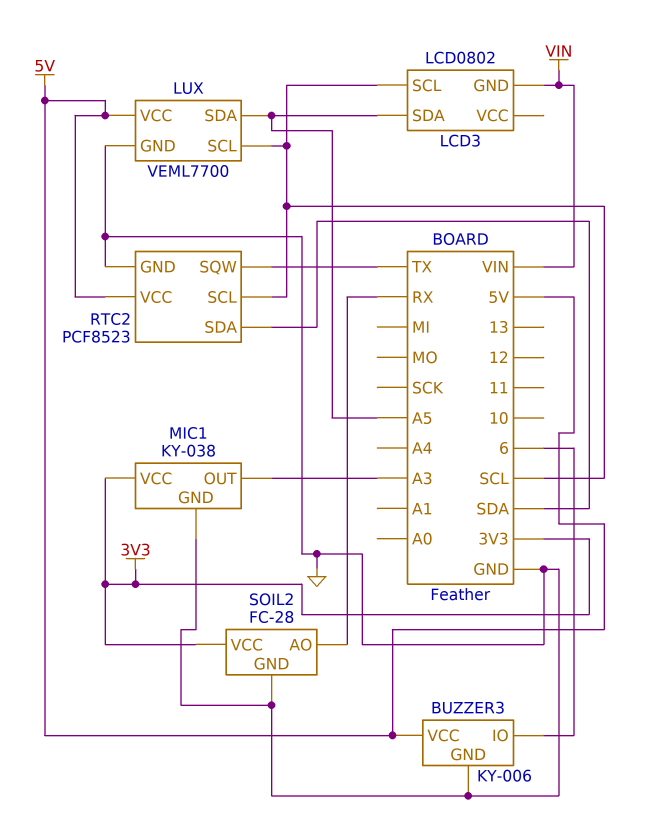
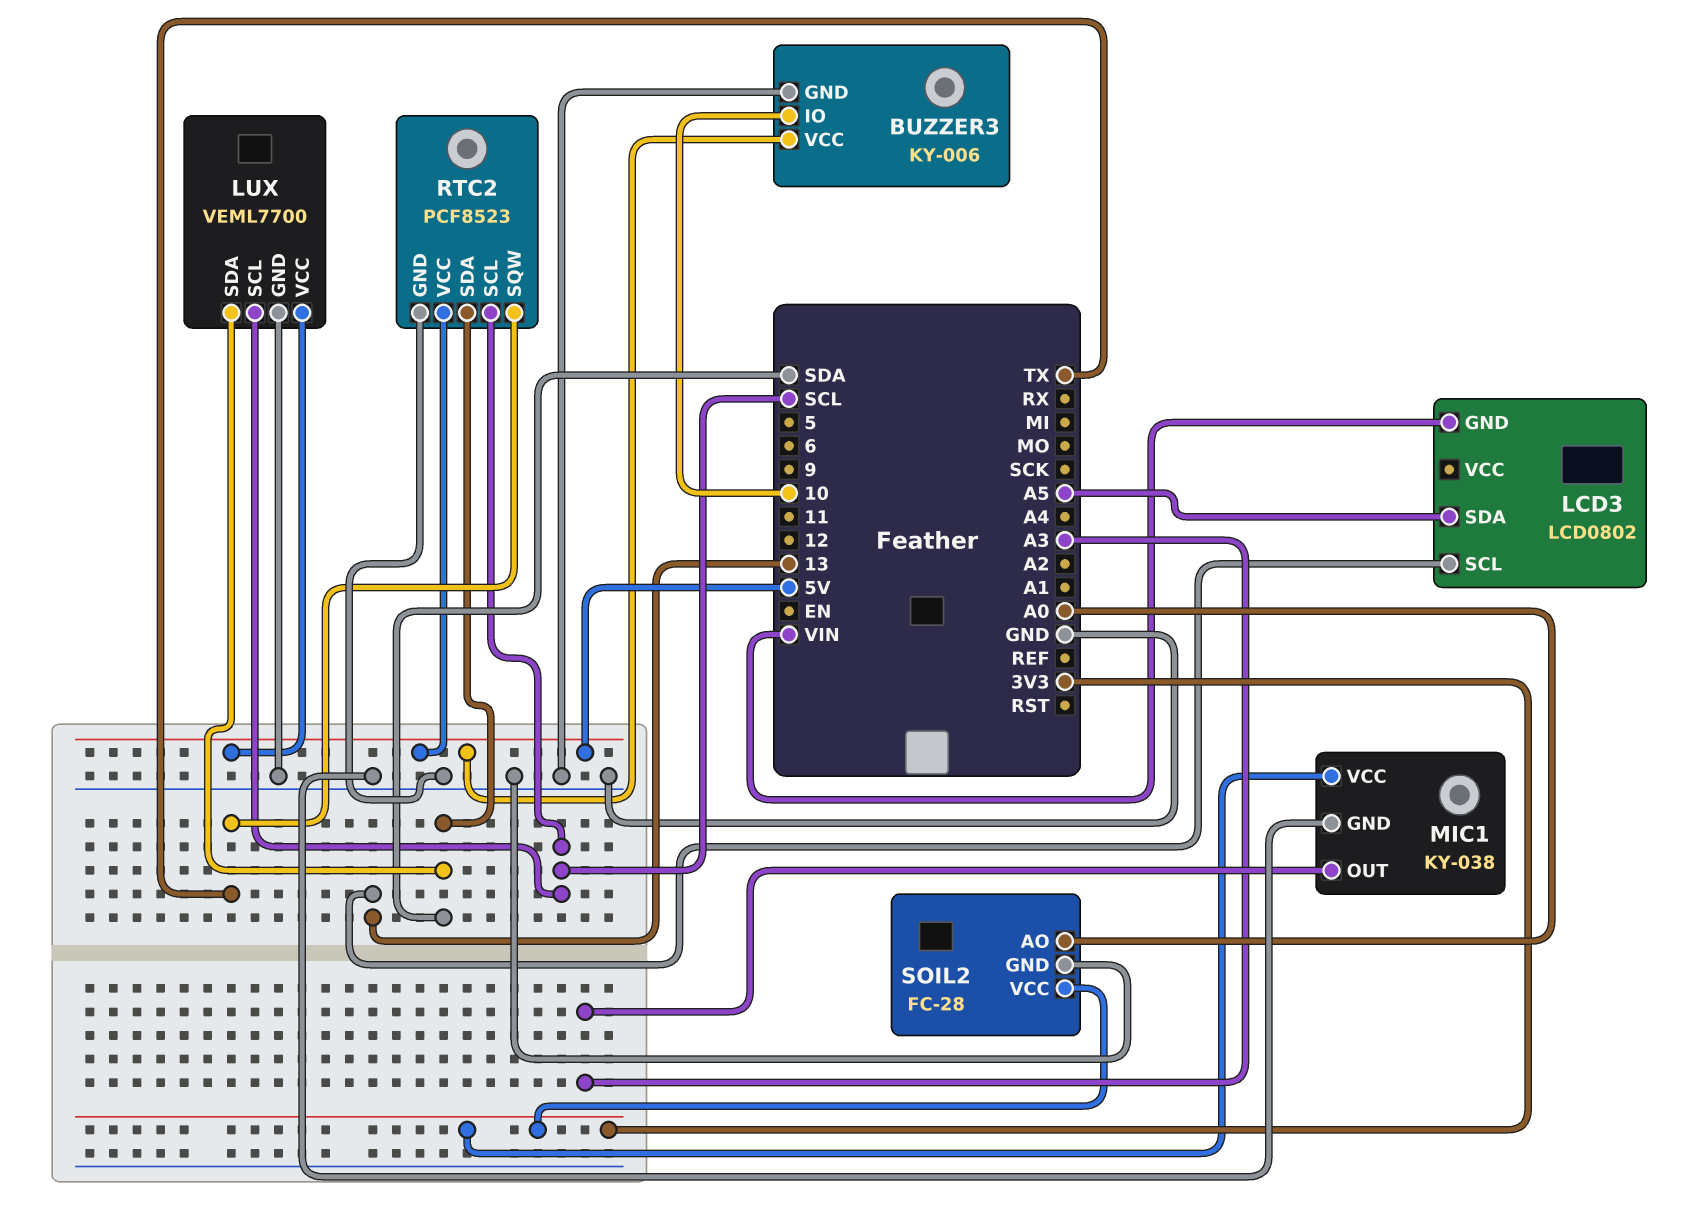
BUZZER3 pin IO: 6 -> 10
LCD3 pin SCL: SCL -> 13
LUX pin SDA: A5 -> SDA
SOIL2 pin AO: RX -> A0

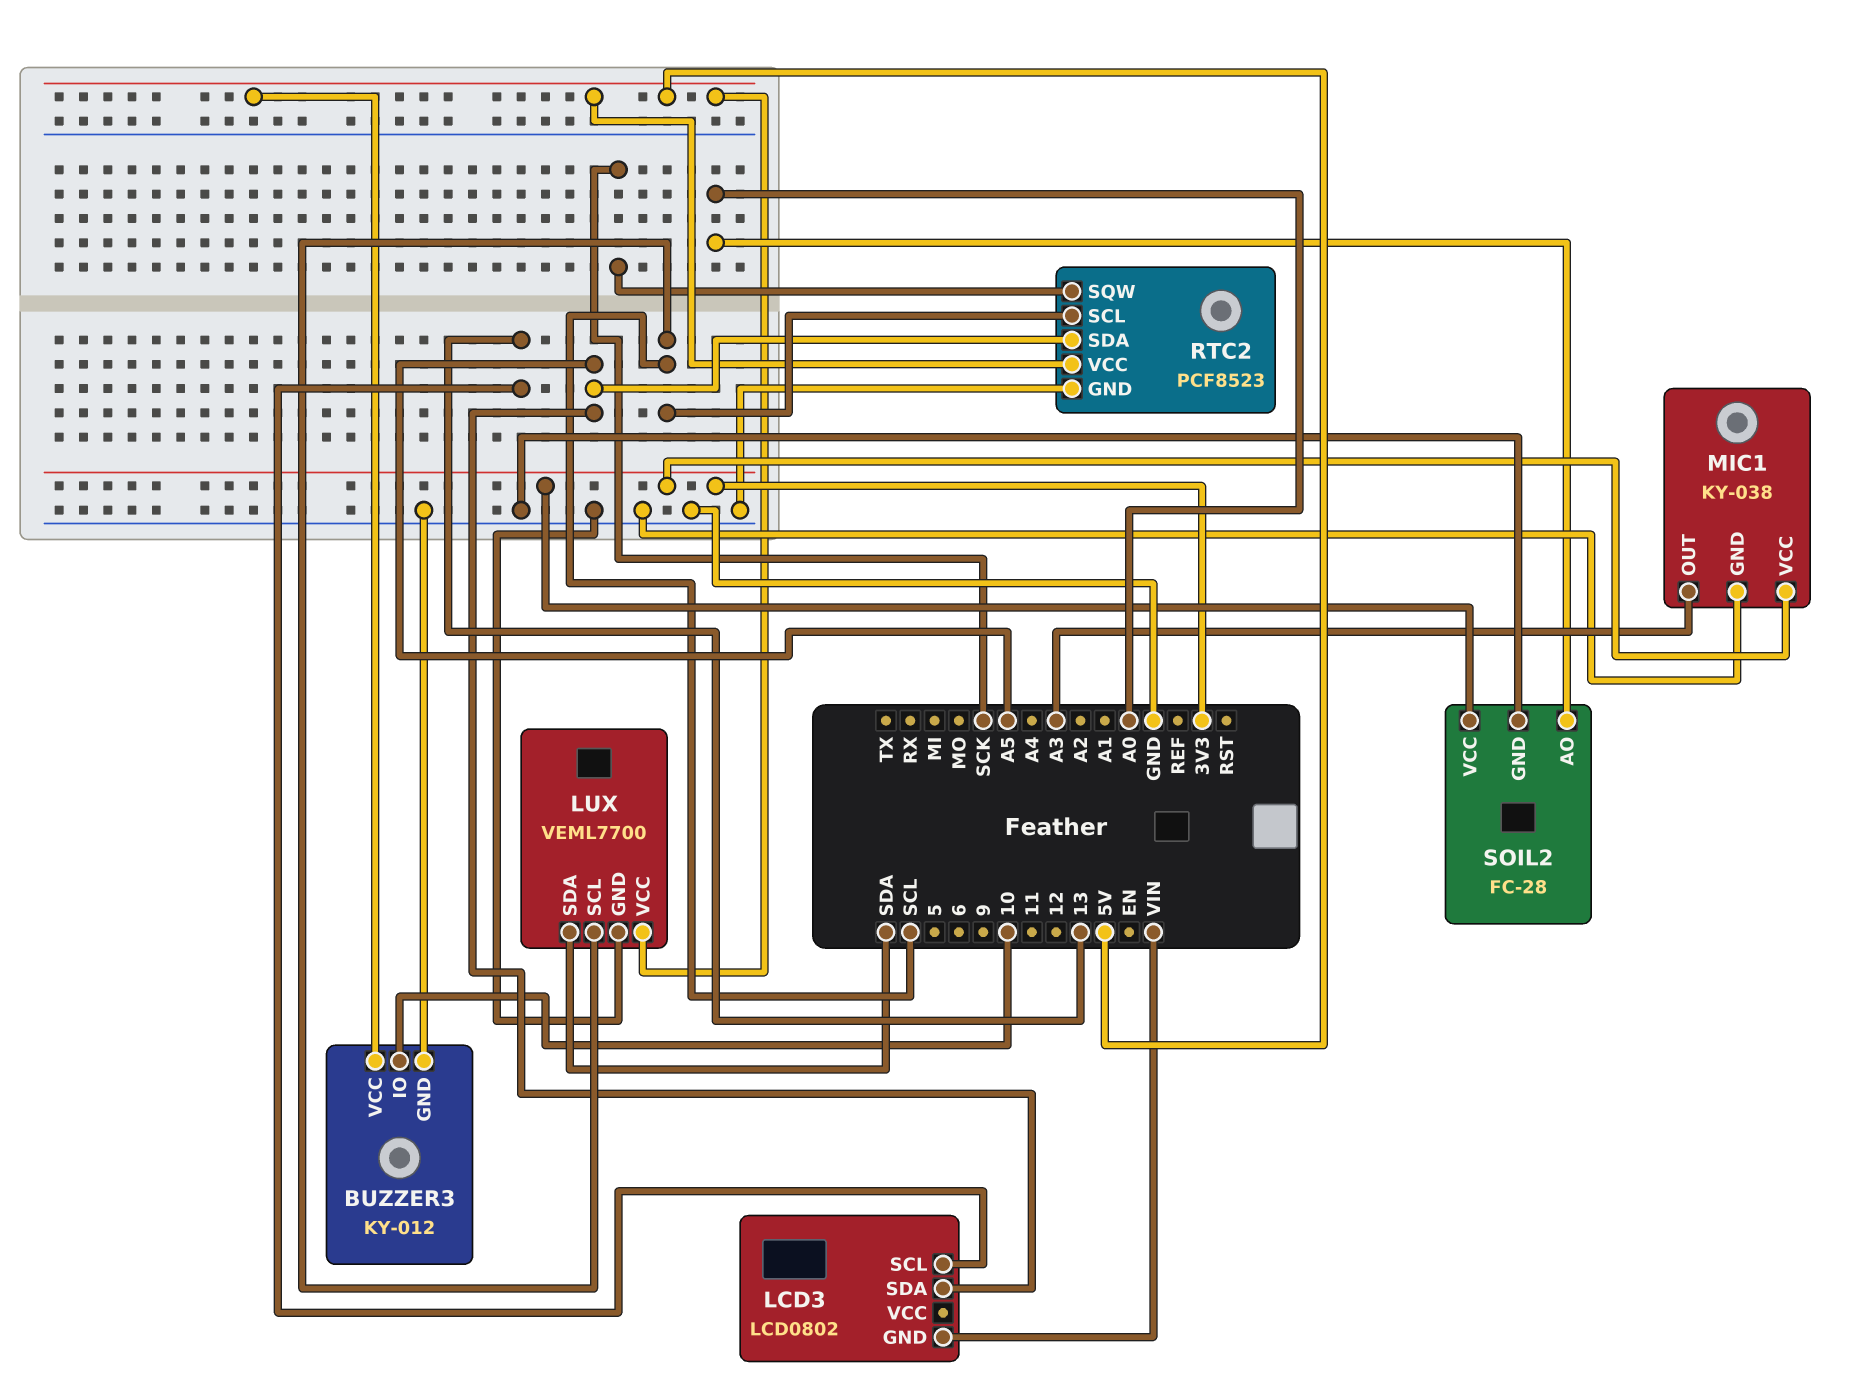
BUZZER3: KY-006 -> KY-012
RTC2 pin SDA: SDA -> A5
RTC2 pin SQW: TX -> SCK

